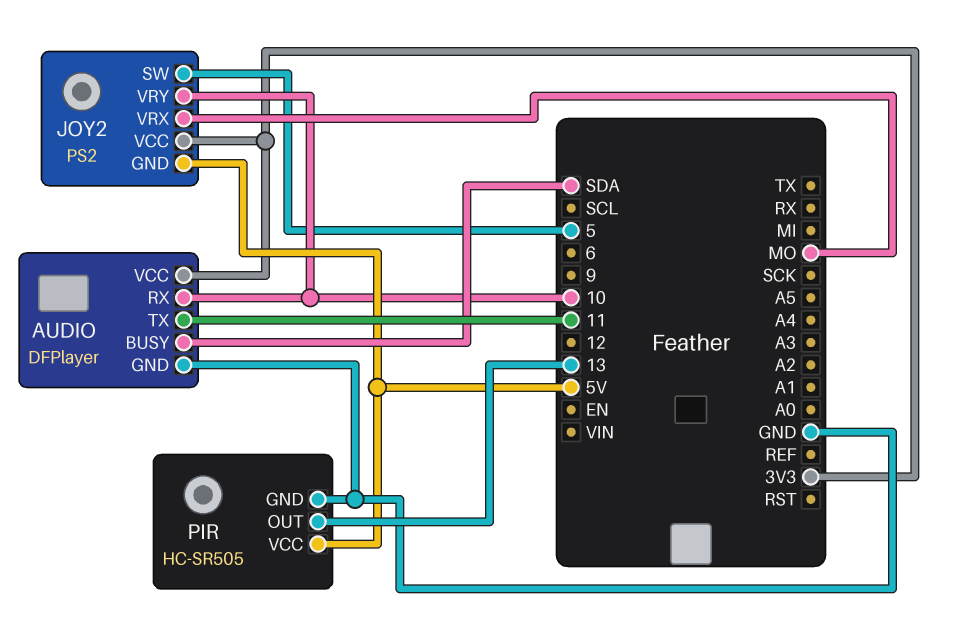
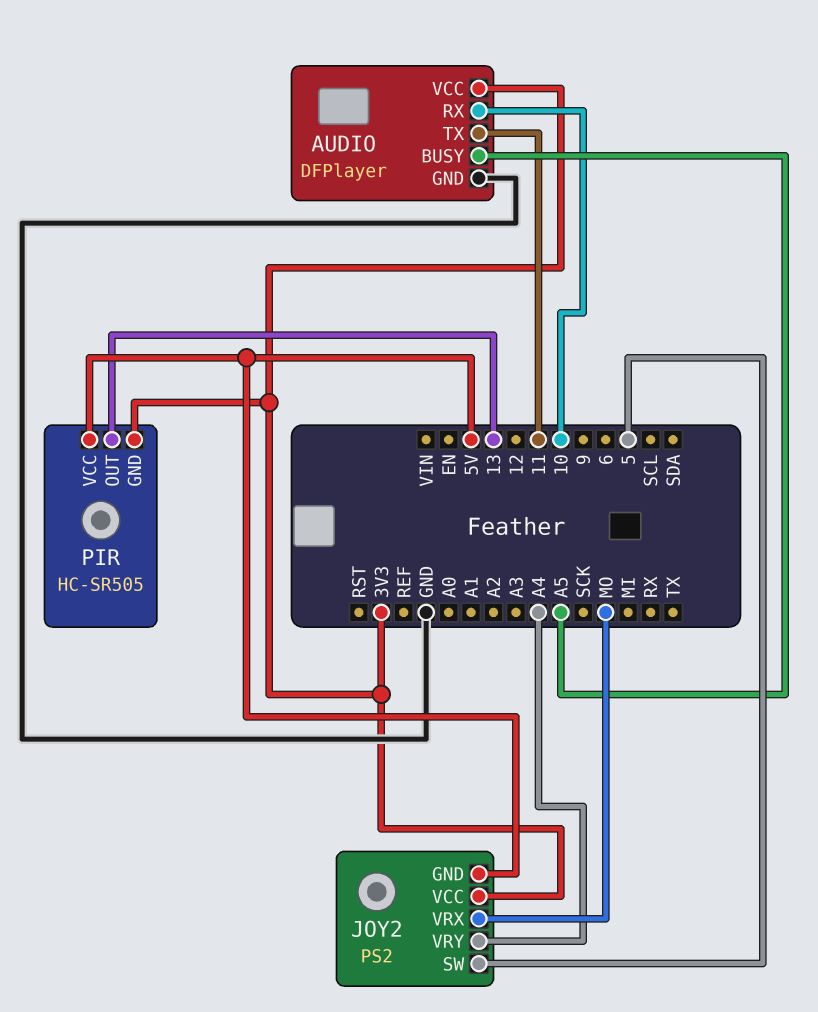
AUDIO pin BUSY: SDA -> A5
JOY2 pin VRY: 10 -> A4
PIR pin GND: GND -> 3V3

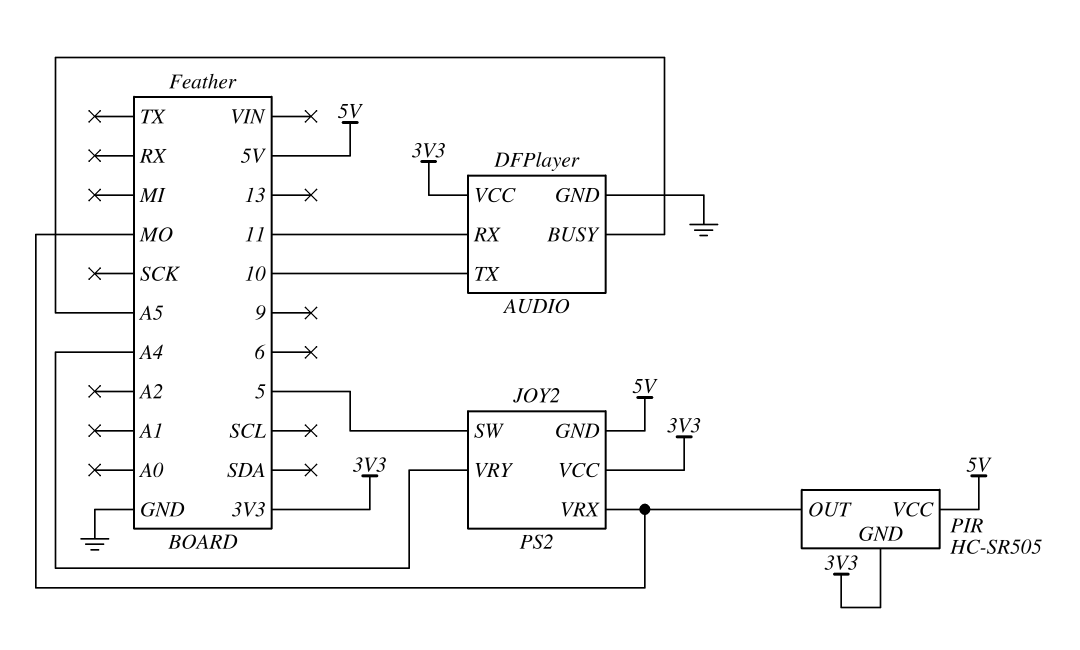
AUDIO pin RX: 10 -> 11
AUDIO pin TX: 11 -> 10
PIR pin OUT: 13 -> MO

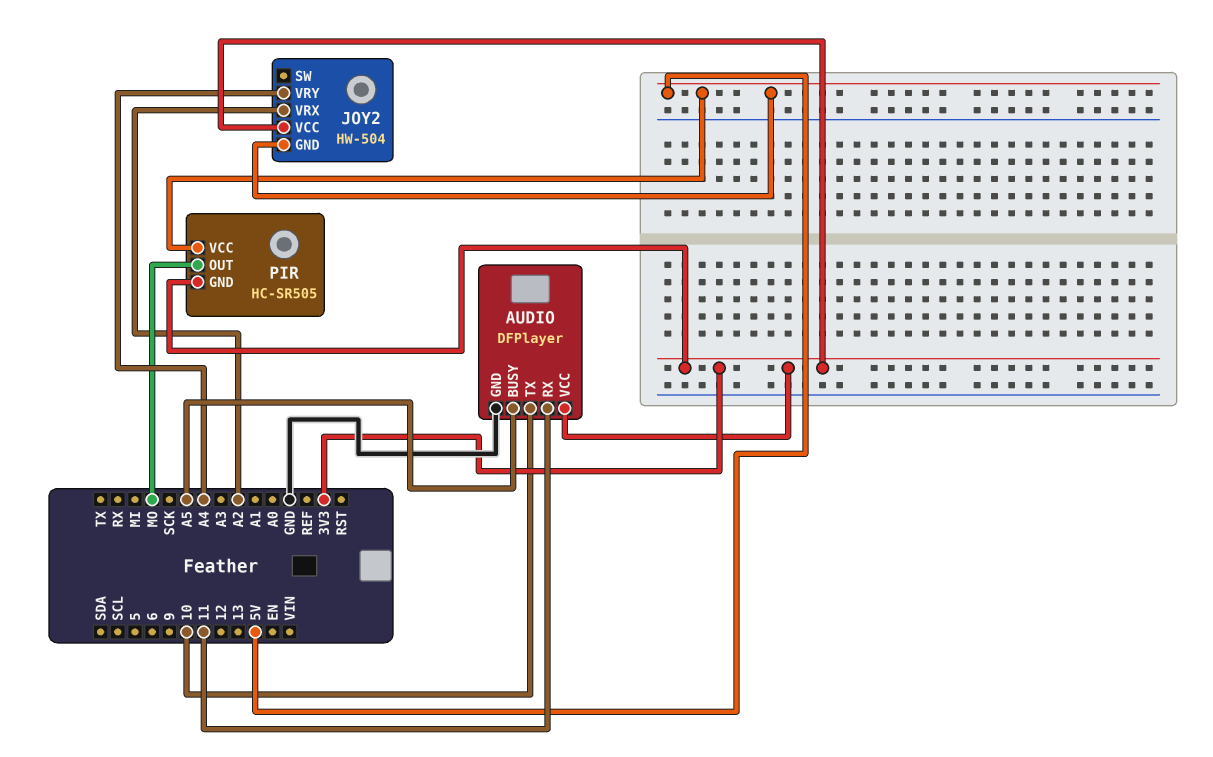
JOY2: PS2 -> HW-504
JOY2 pin SW: 5 -> none
JOY2 pin VRX: MO -> A2

